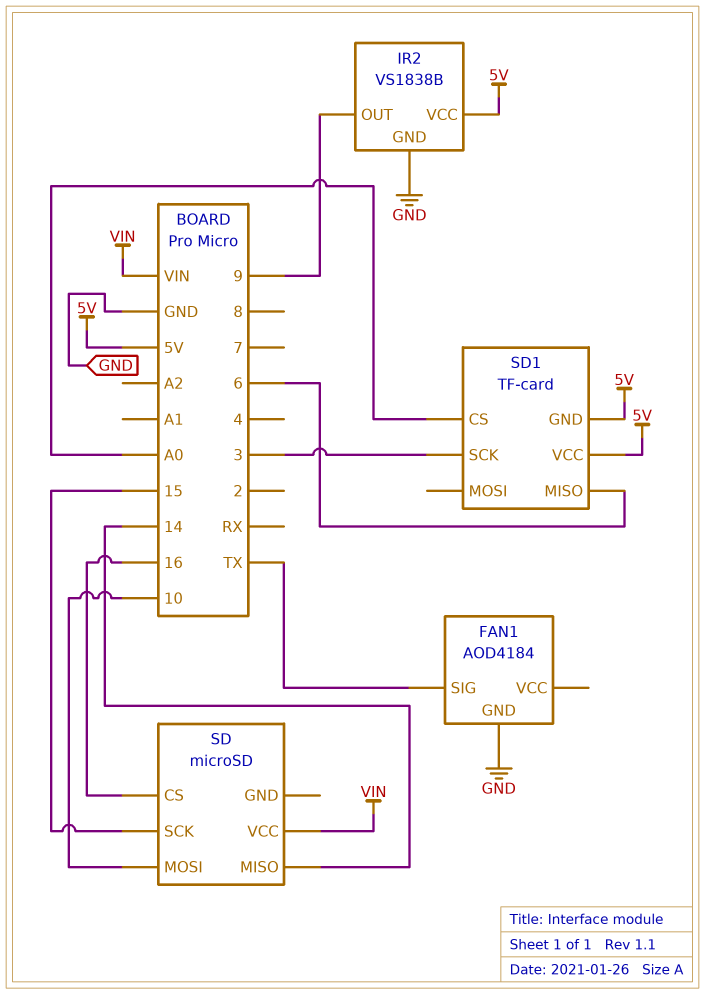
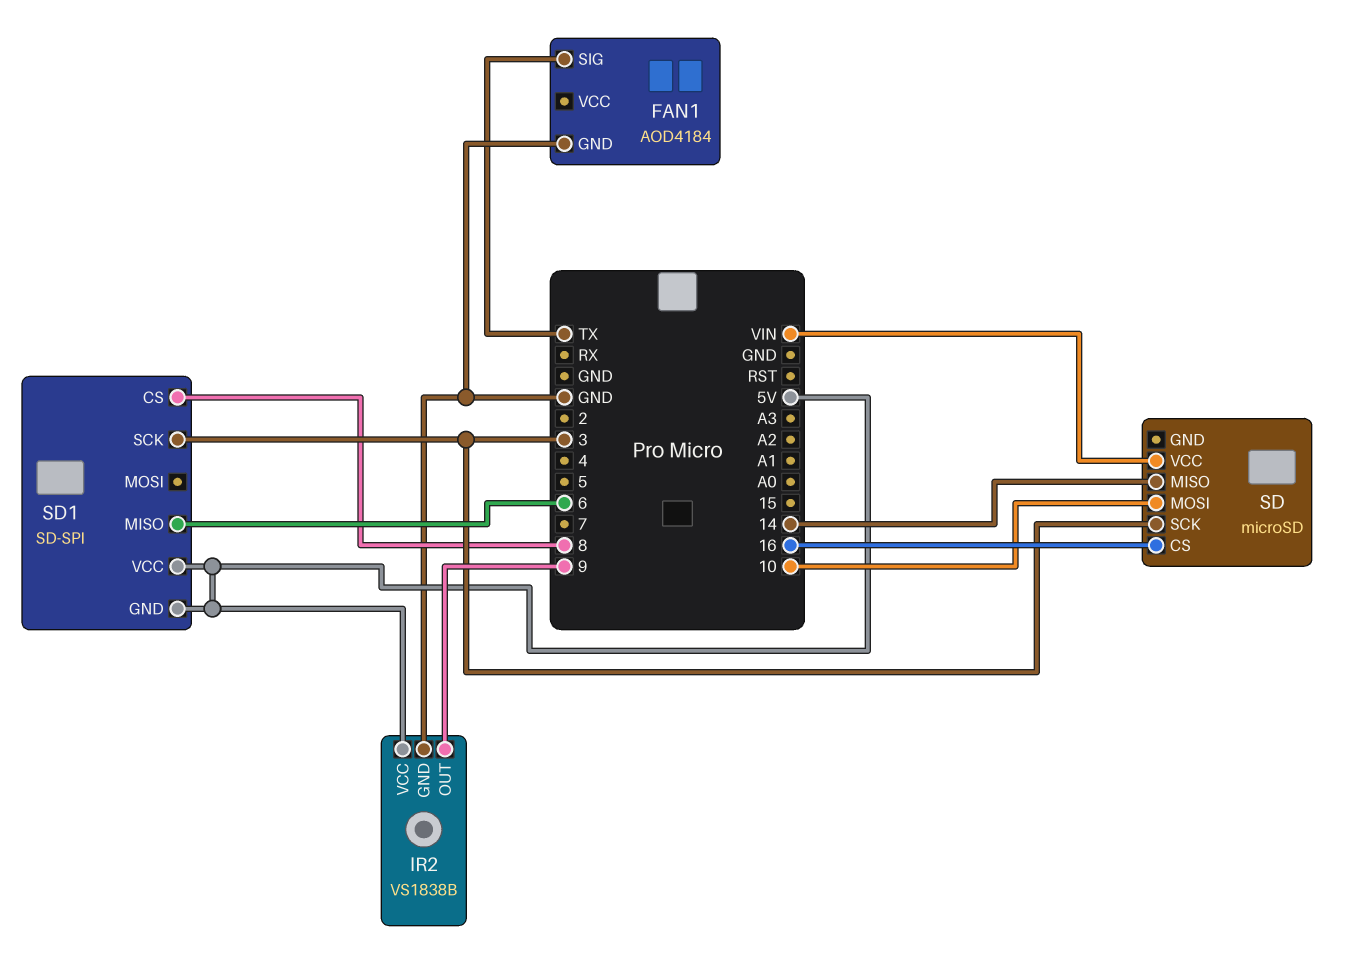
SD pin SCK: 15 -> 3
SD1: TF-card -> SD-SPI
SD1 pin CS: A0 -> 8

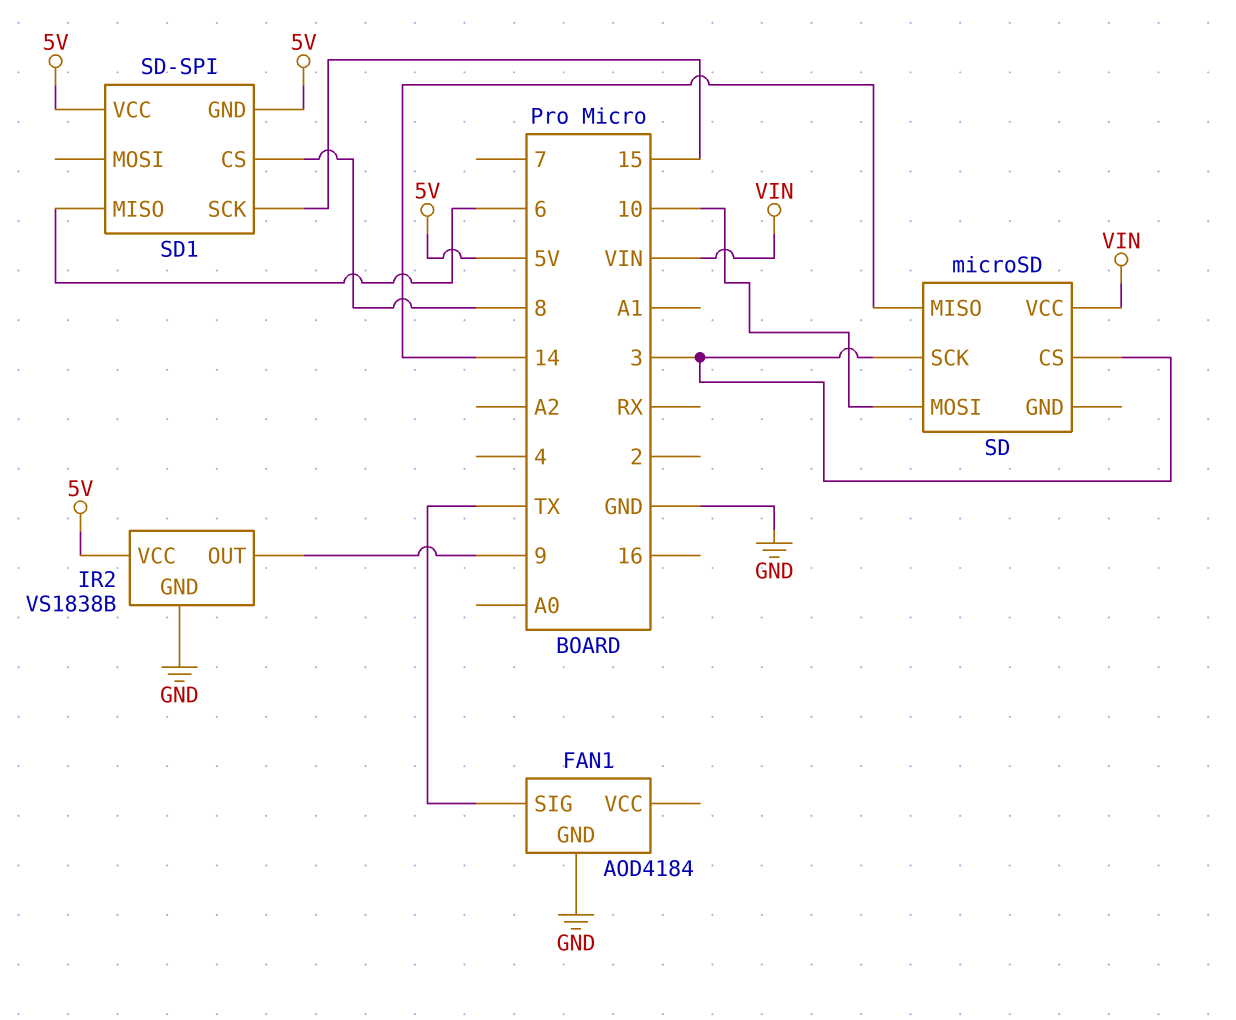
SD pin CS: 16 -> 3
SD1 pin SCK: 3 -> 15

